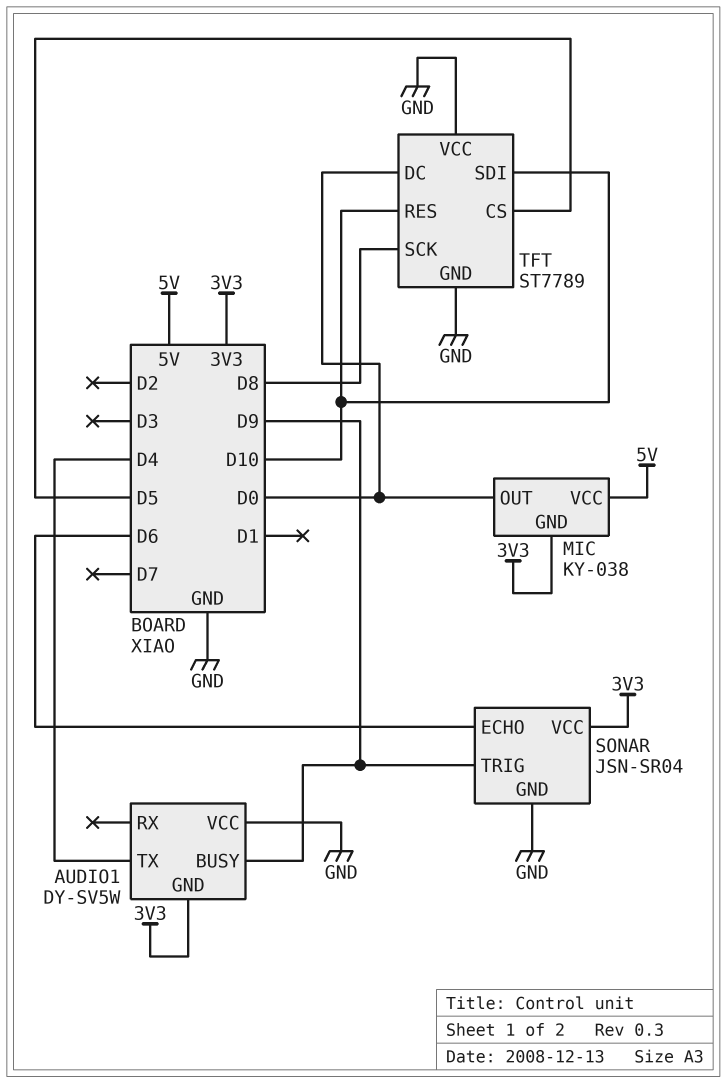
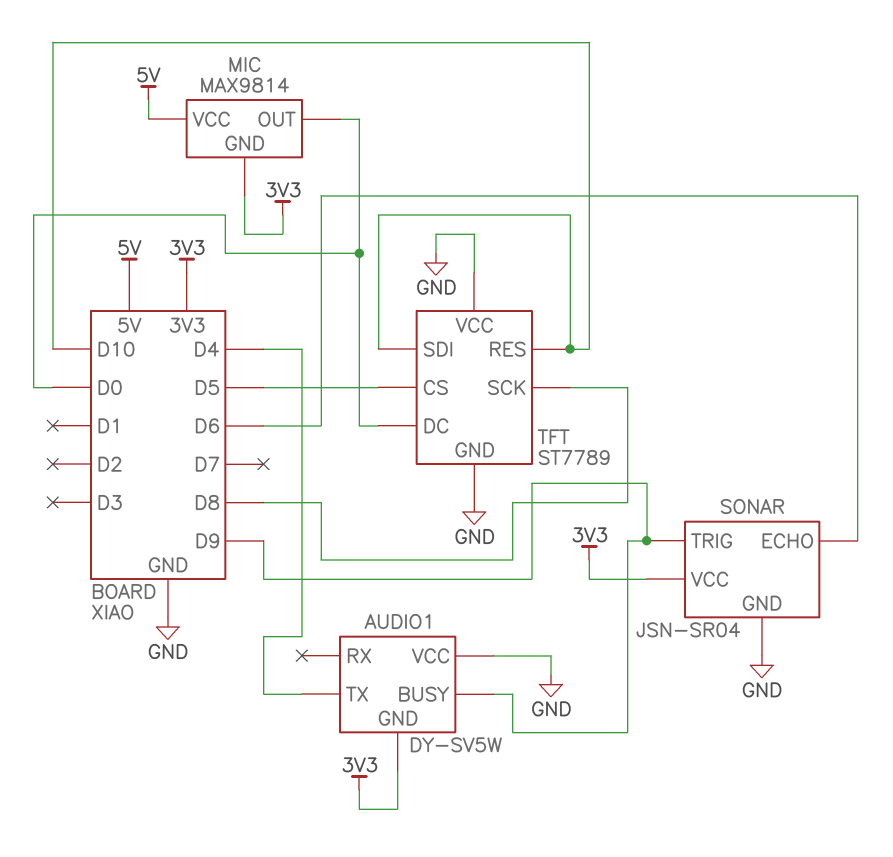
MIC: KY-038 -> MAX9814

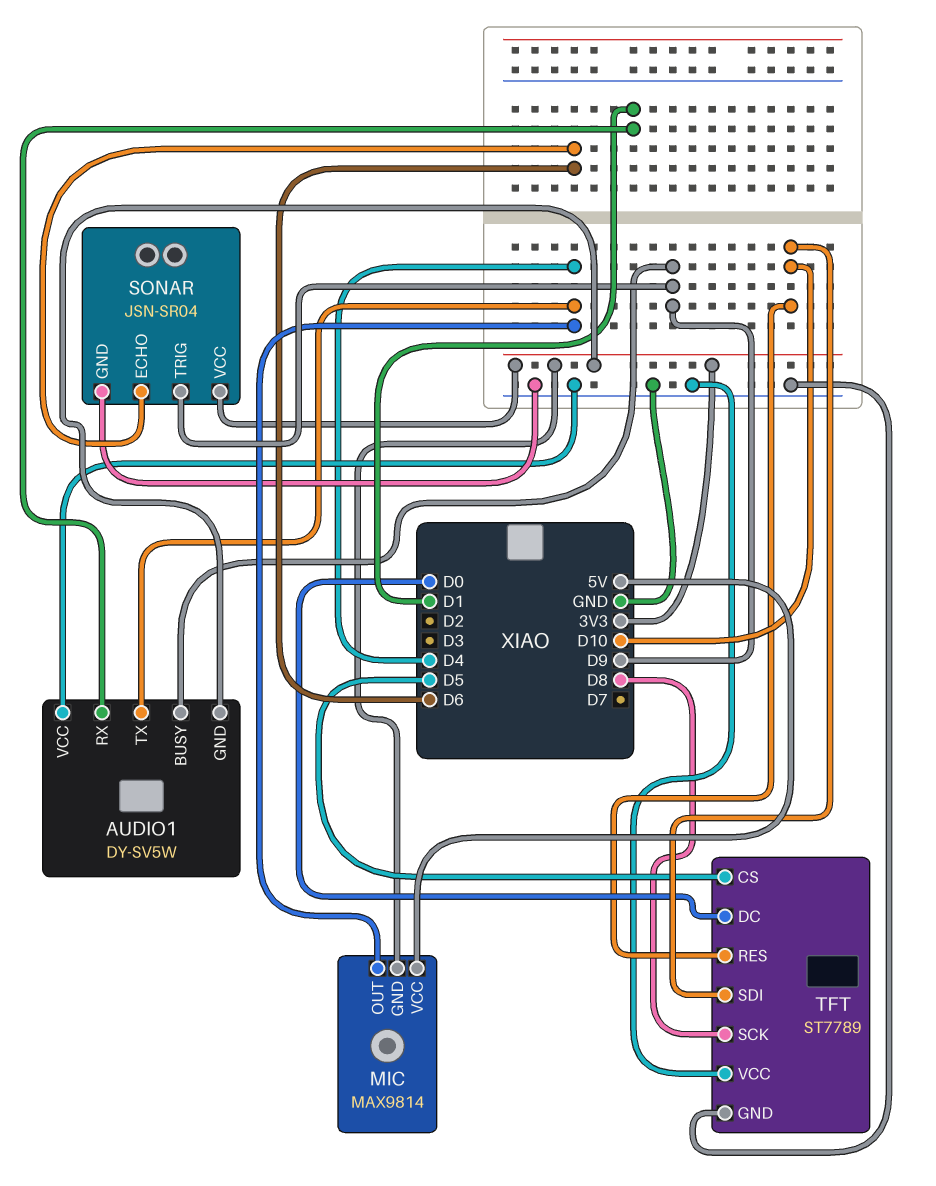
AUDIO1 pin RX: none -> D1
MIC pin OUT: D0 -> D4

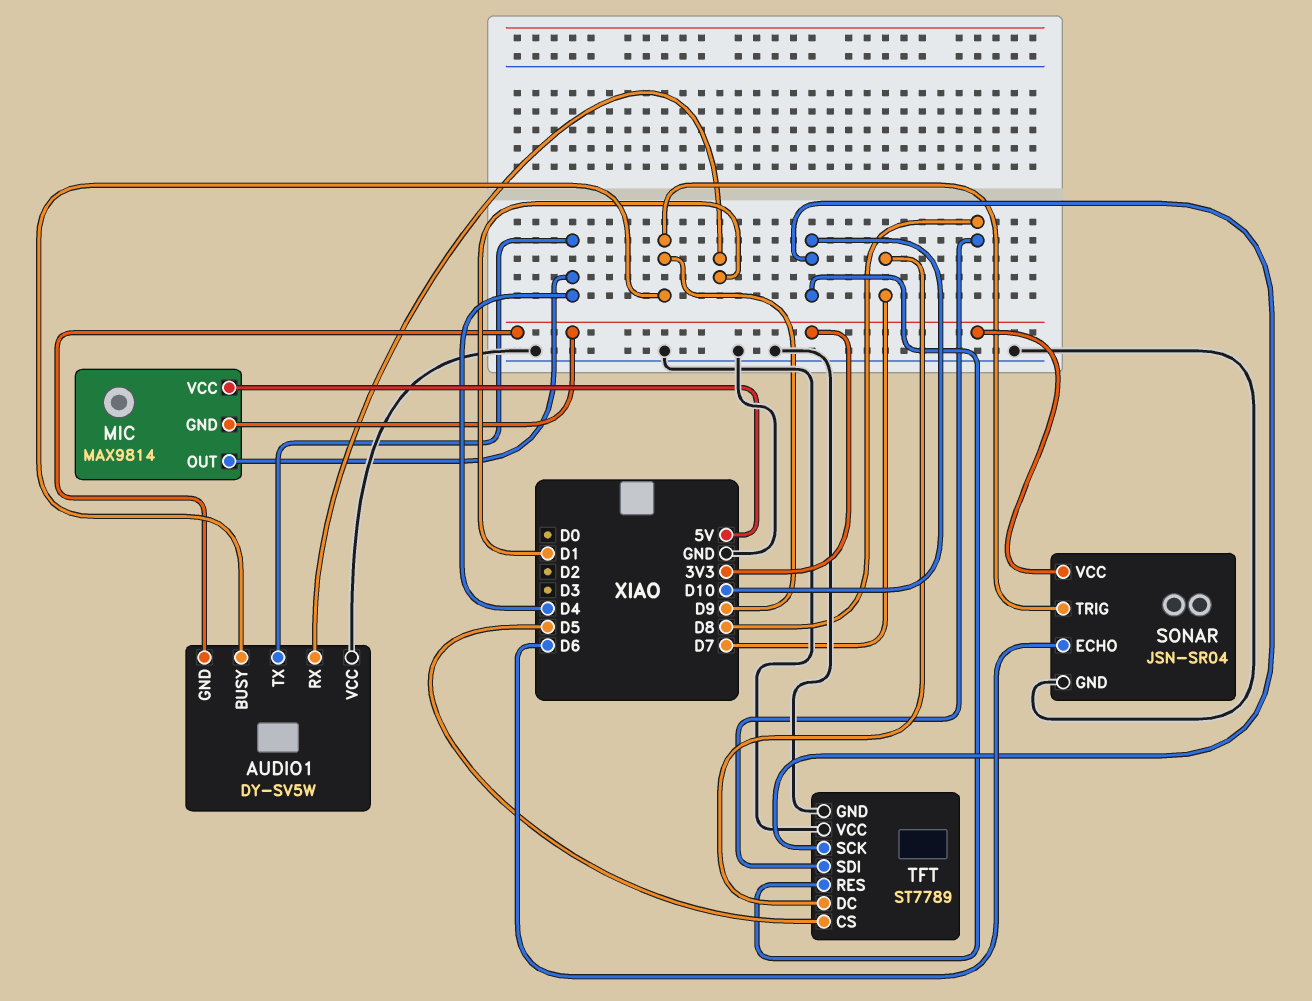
TFT pin DC: D0 -> D7
TFT pin SCK: D8 -> D10
TFT pin SDI: D10 -> D8

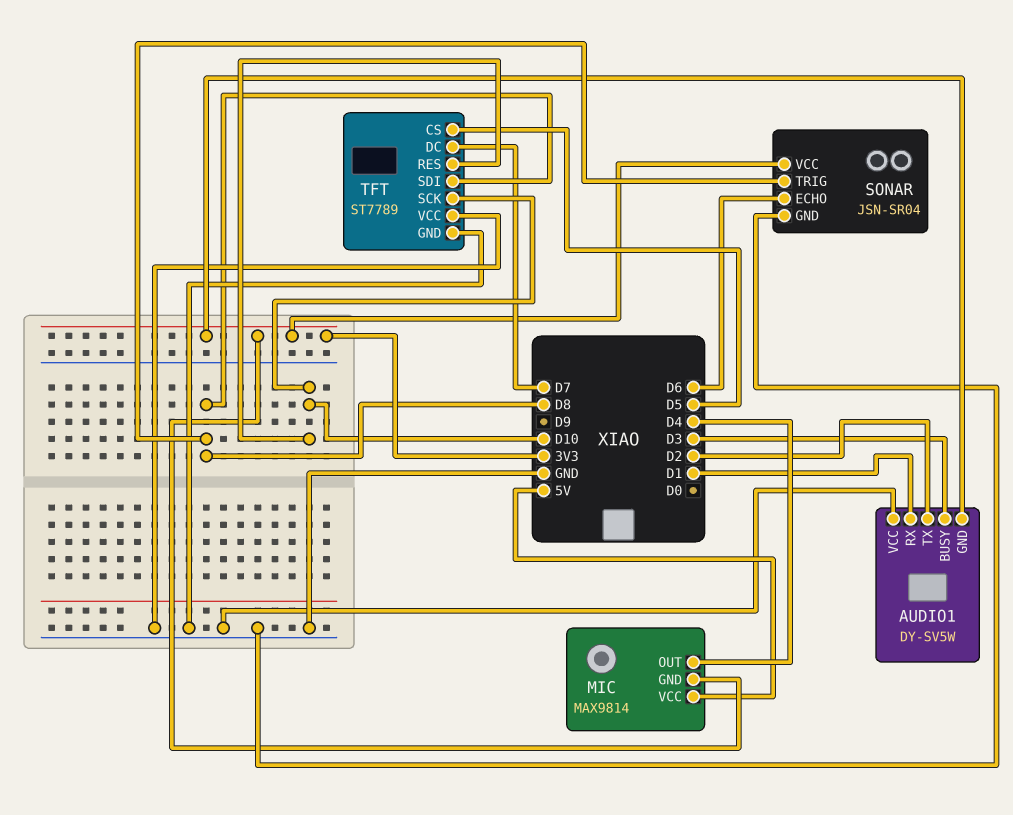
AUDIO1 pin BUSY: D9 -> D3
AUDIO1 pin TX: D4 -> D2
SONAR pin TRIG: D9 -> D8

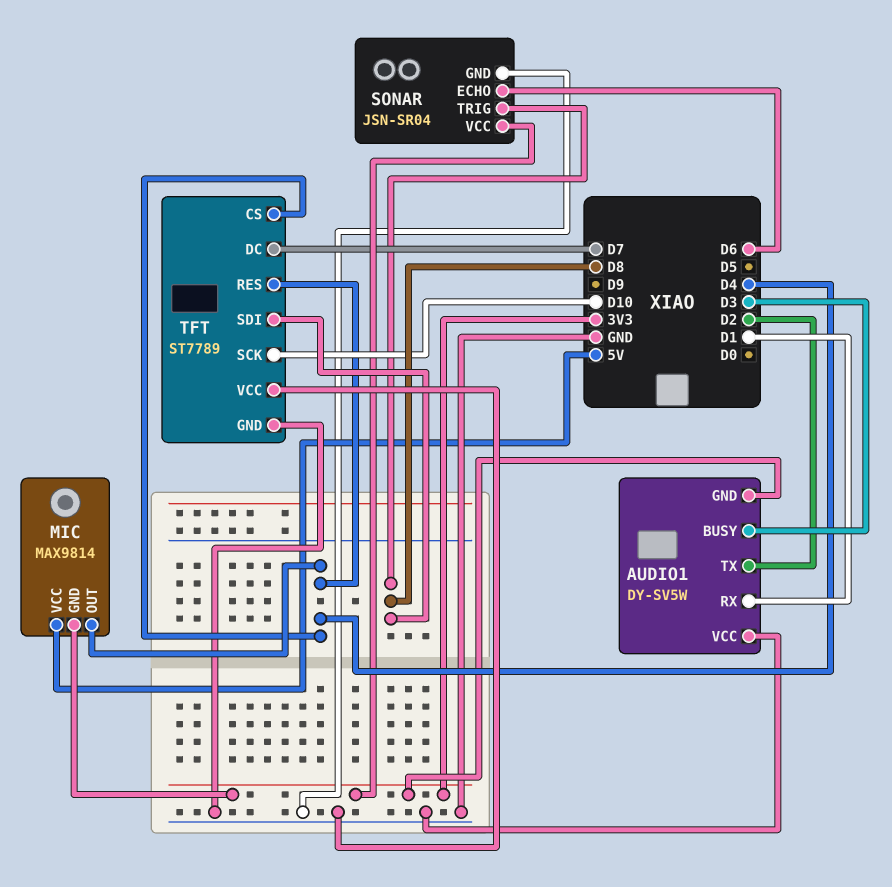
TFT pin CS: D5 -> D4
TFT pin RES: D10 -> D4

